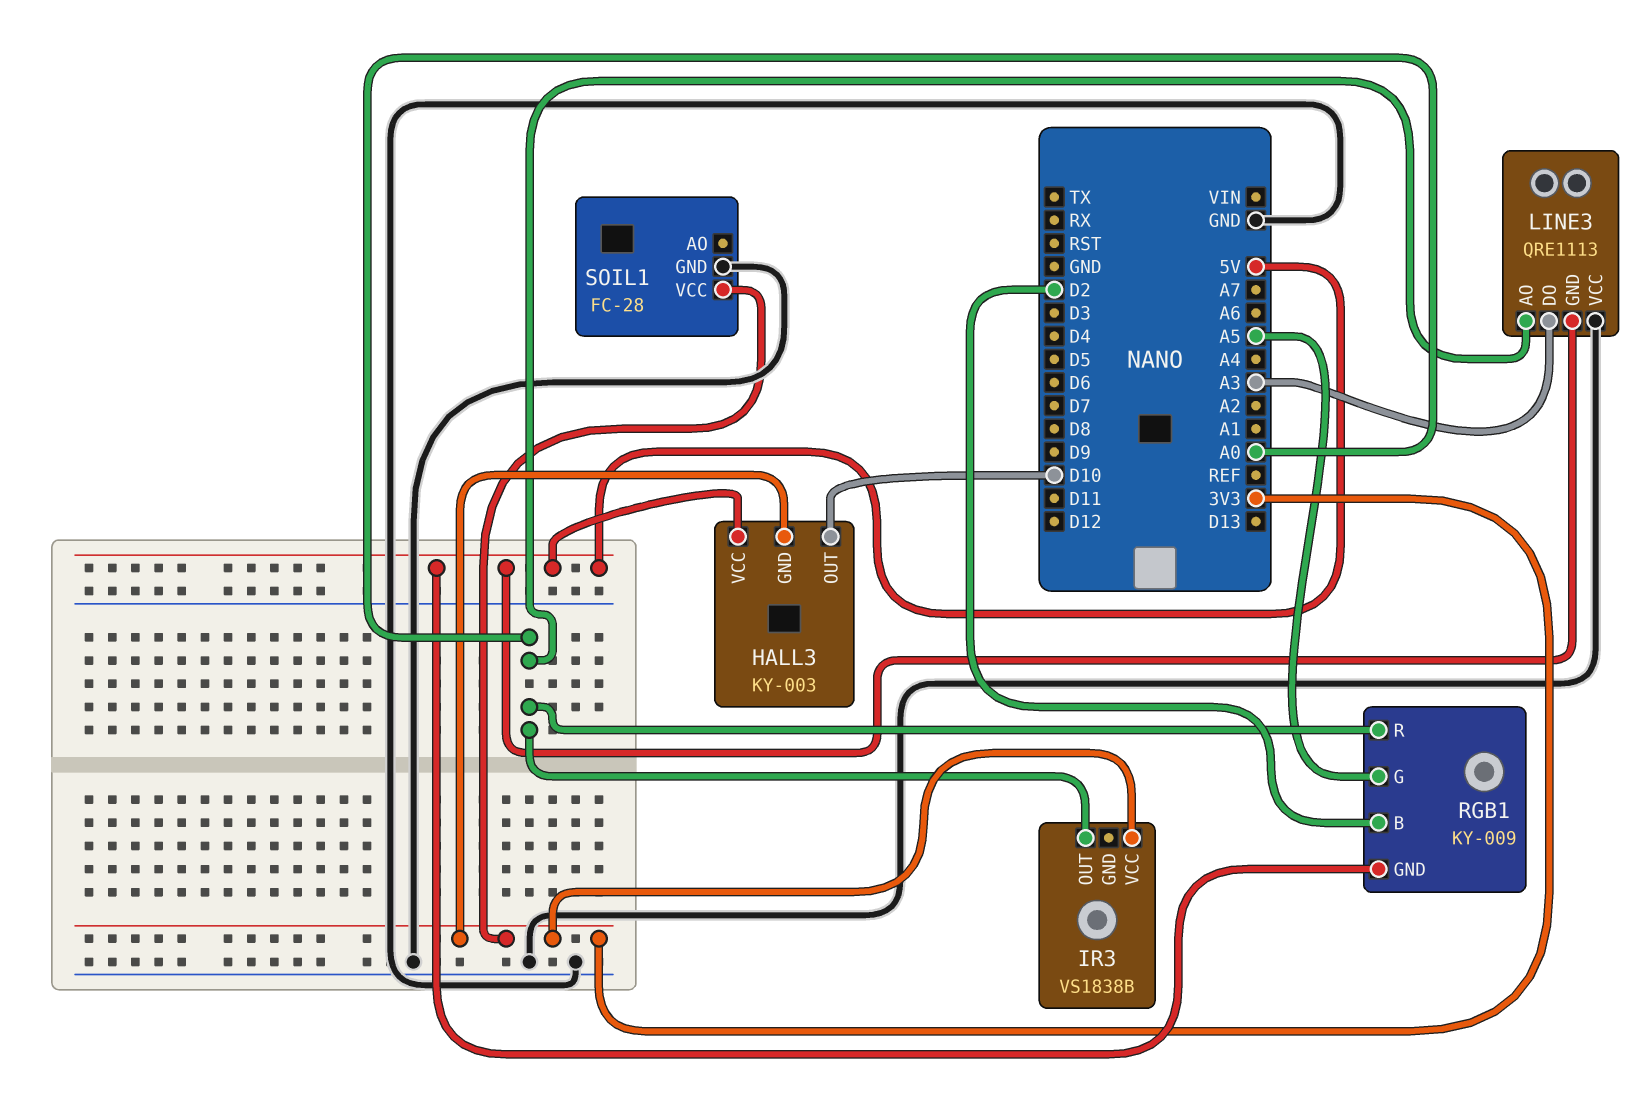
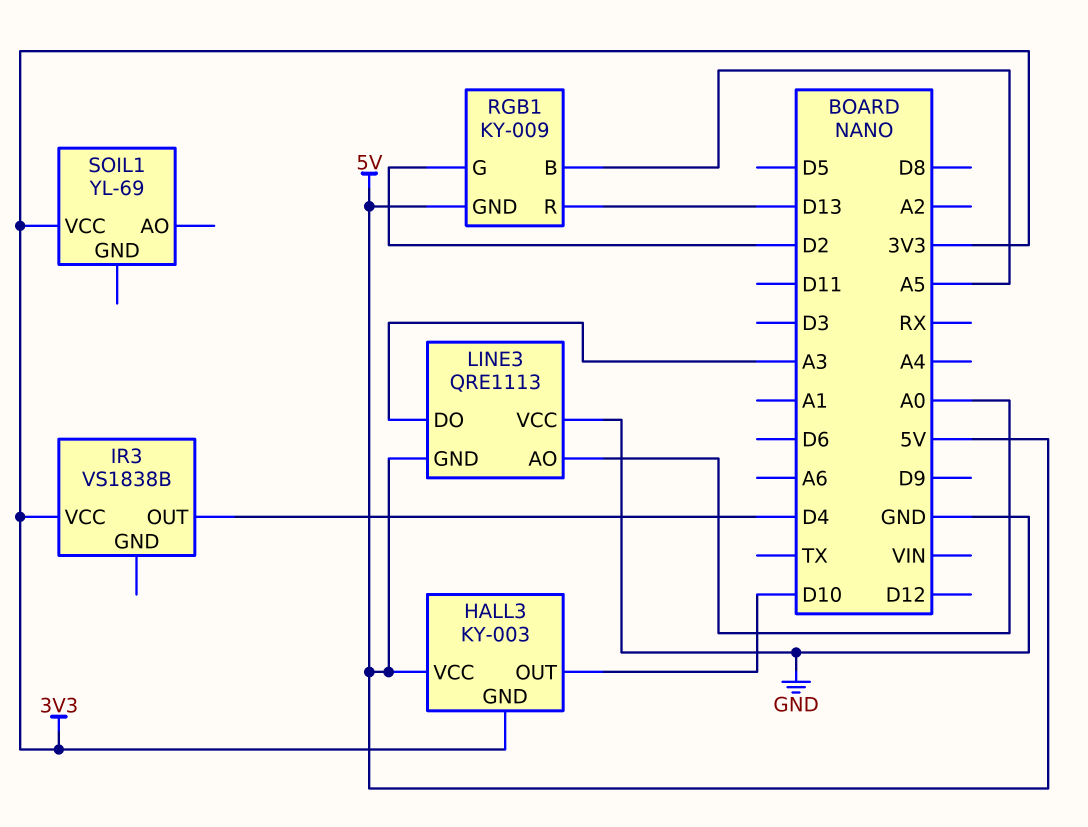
IR3 pin OUT: A0 -> D4
RGB1 pin B: D2 -> A5
RGB1 pin G: A5 -> D2
RGB1 pin R: A0 -> D13
SOIL1: FC-28 -> YL-69
SOIL1 pin GND: GND -> none

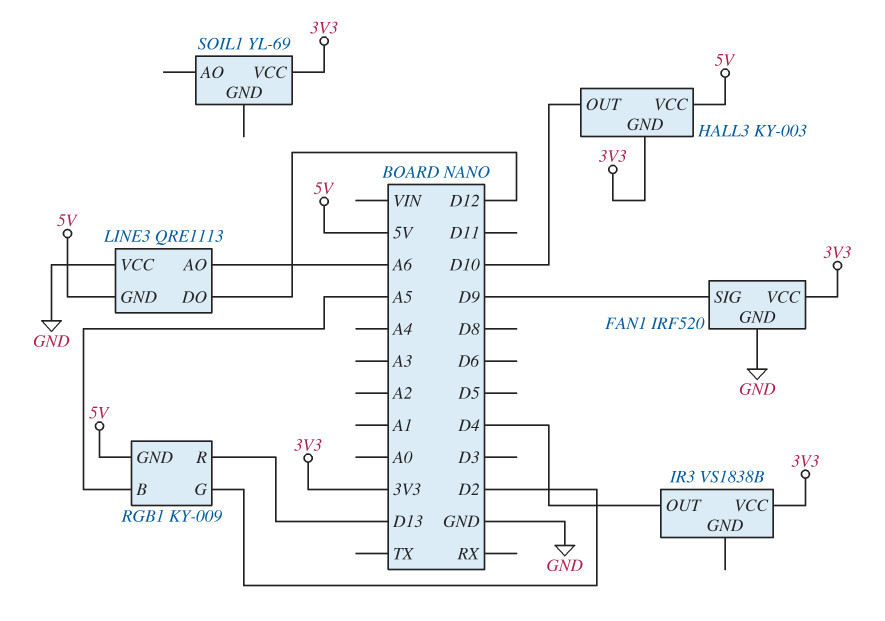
FAN1: none -> IRF520
FAN1 pin GND: none -> GND
FAN1 pin SIG: none -> D9
FAN1 pin VCC: none -> 3V3
LINE3 pin AO: A0 -> A6
LINE3 pin DO: A3 -> D12

